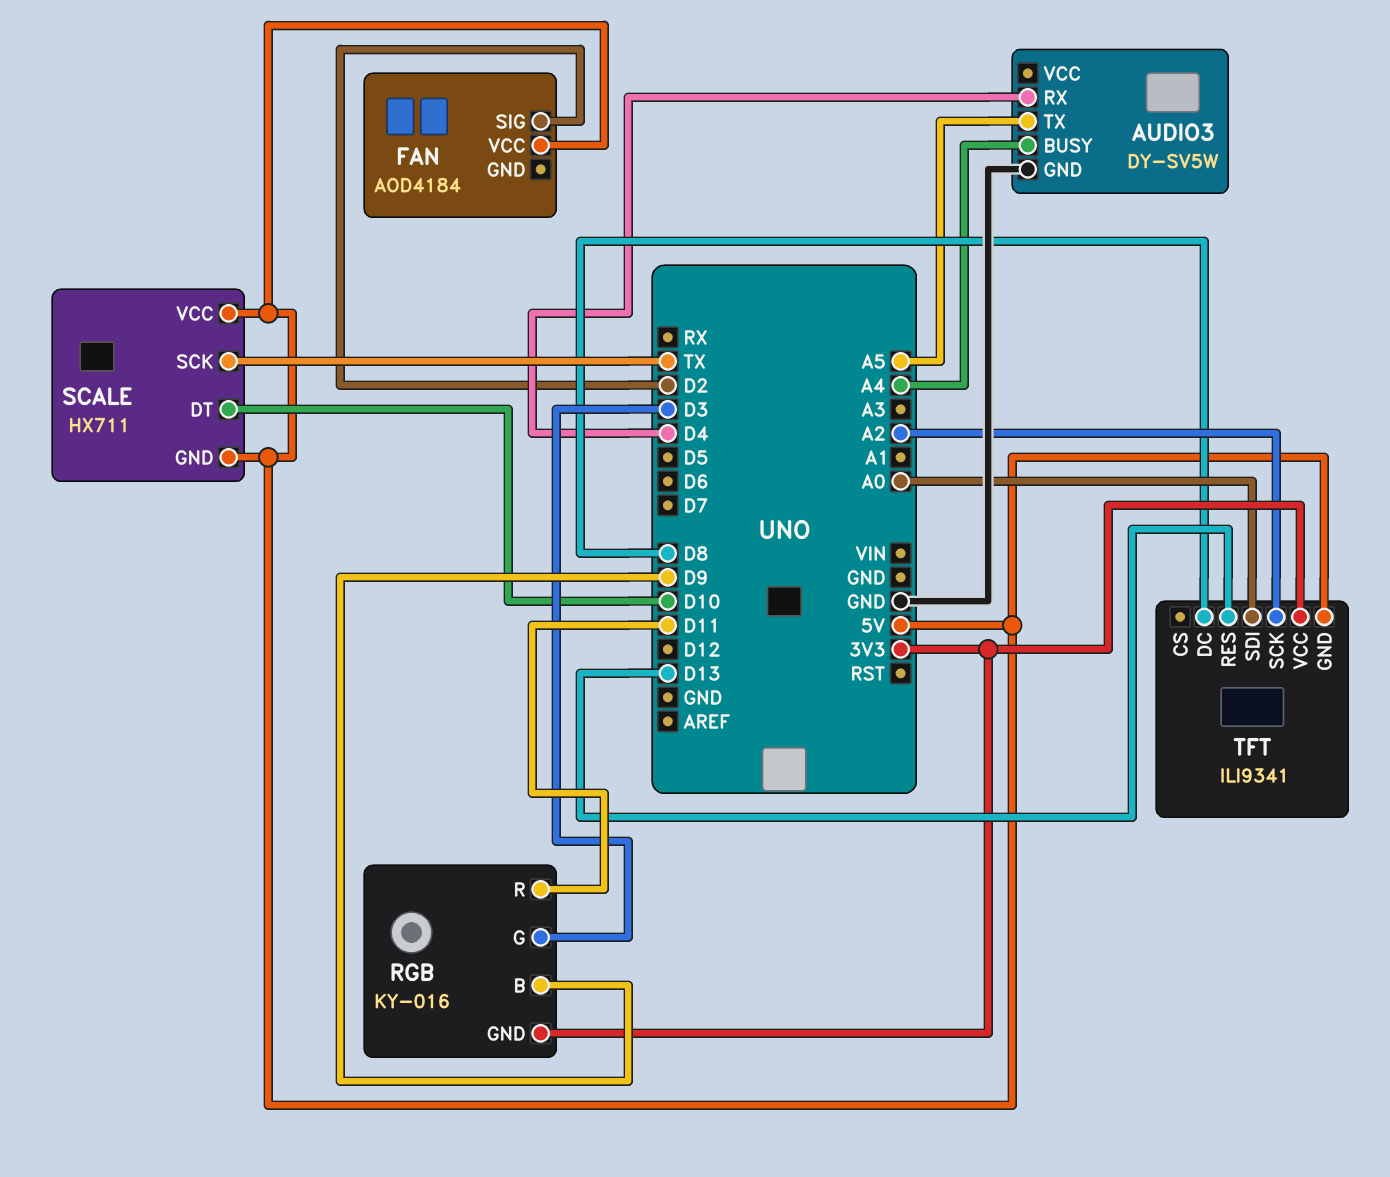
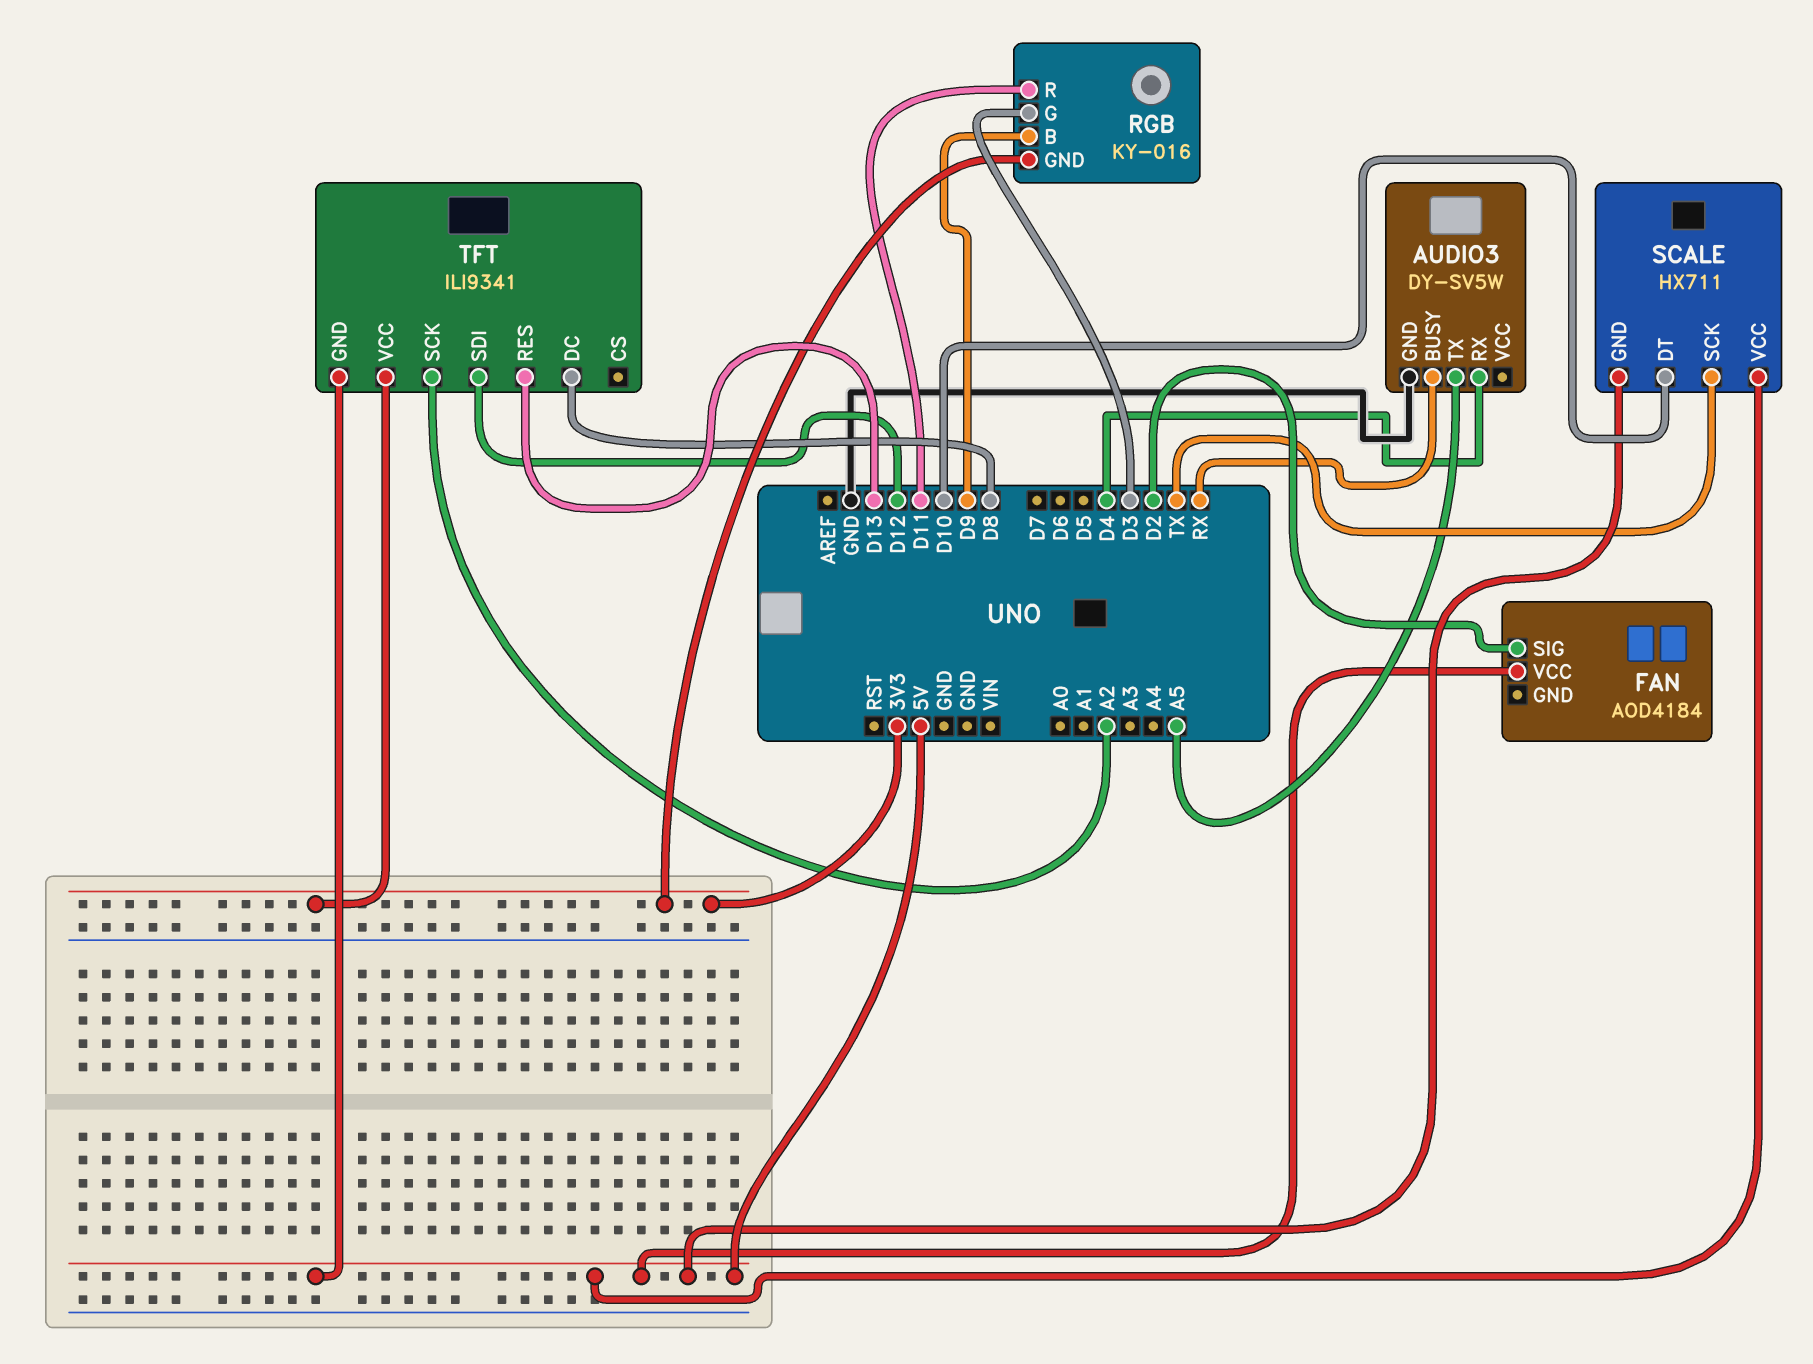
AUDIO3 pin BUSY: A4 -> RX
TFT pin SDI: A0 -> D12

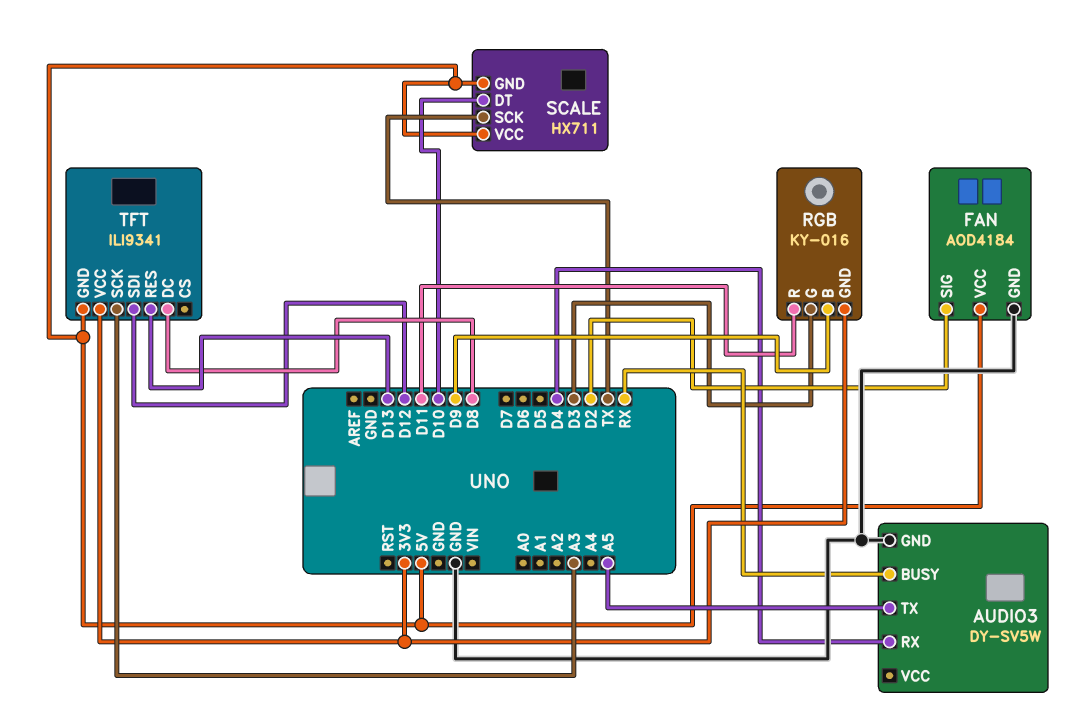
FAN pin GND: none -> GND
TFT pin SCK: A2 -> A3

